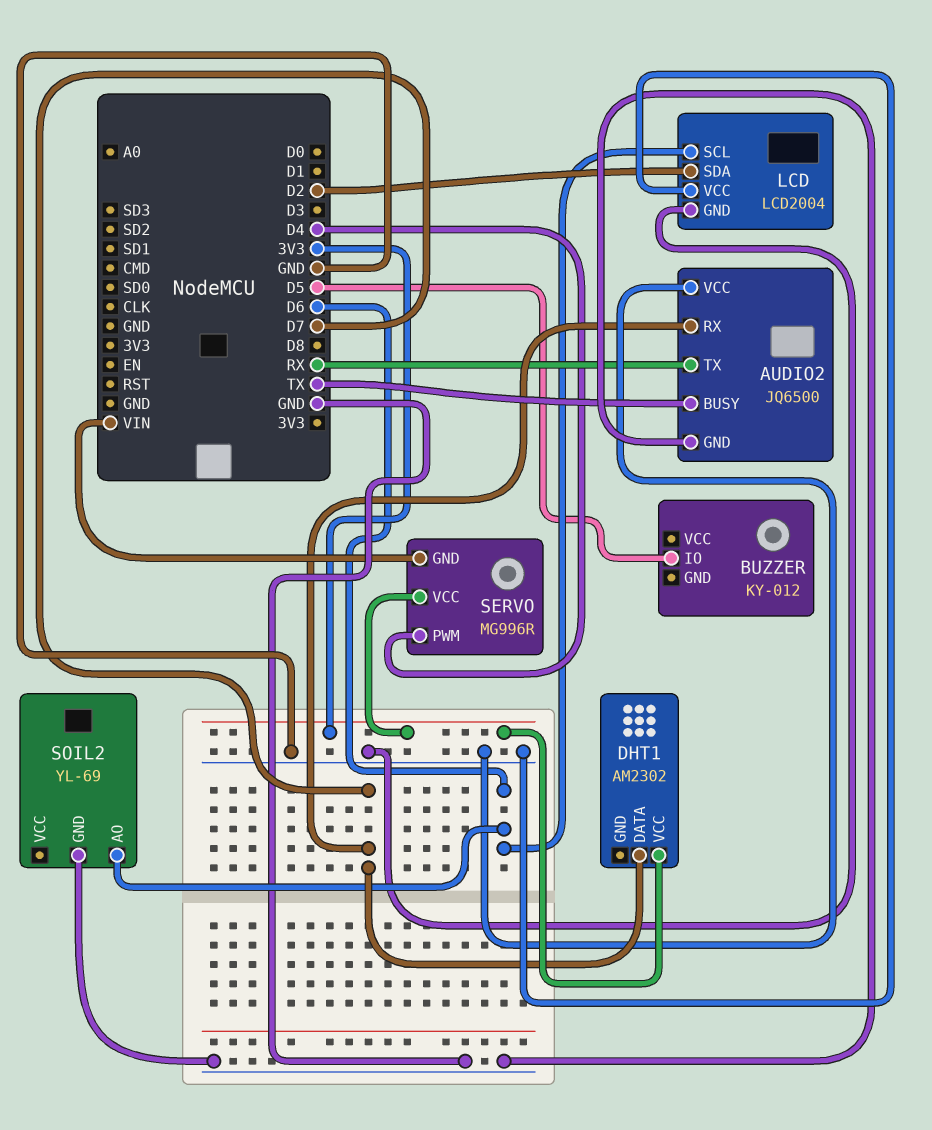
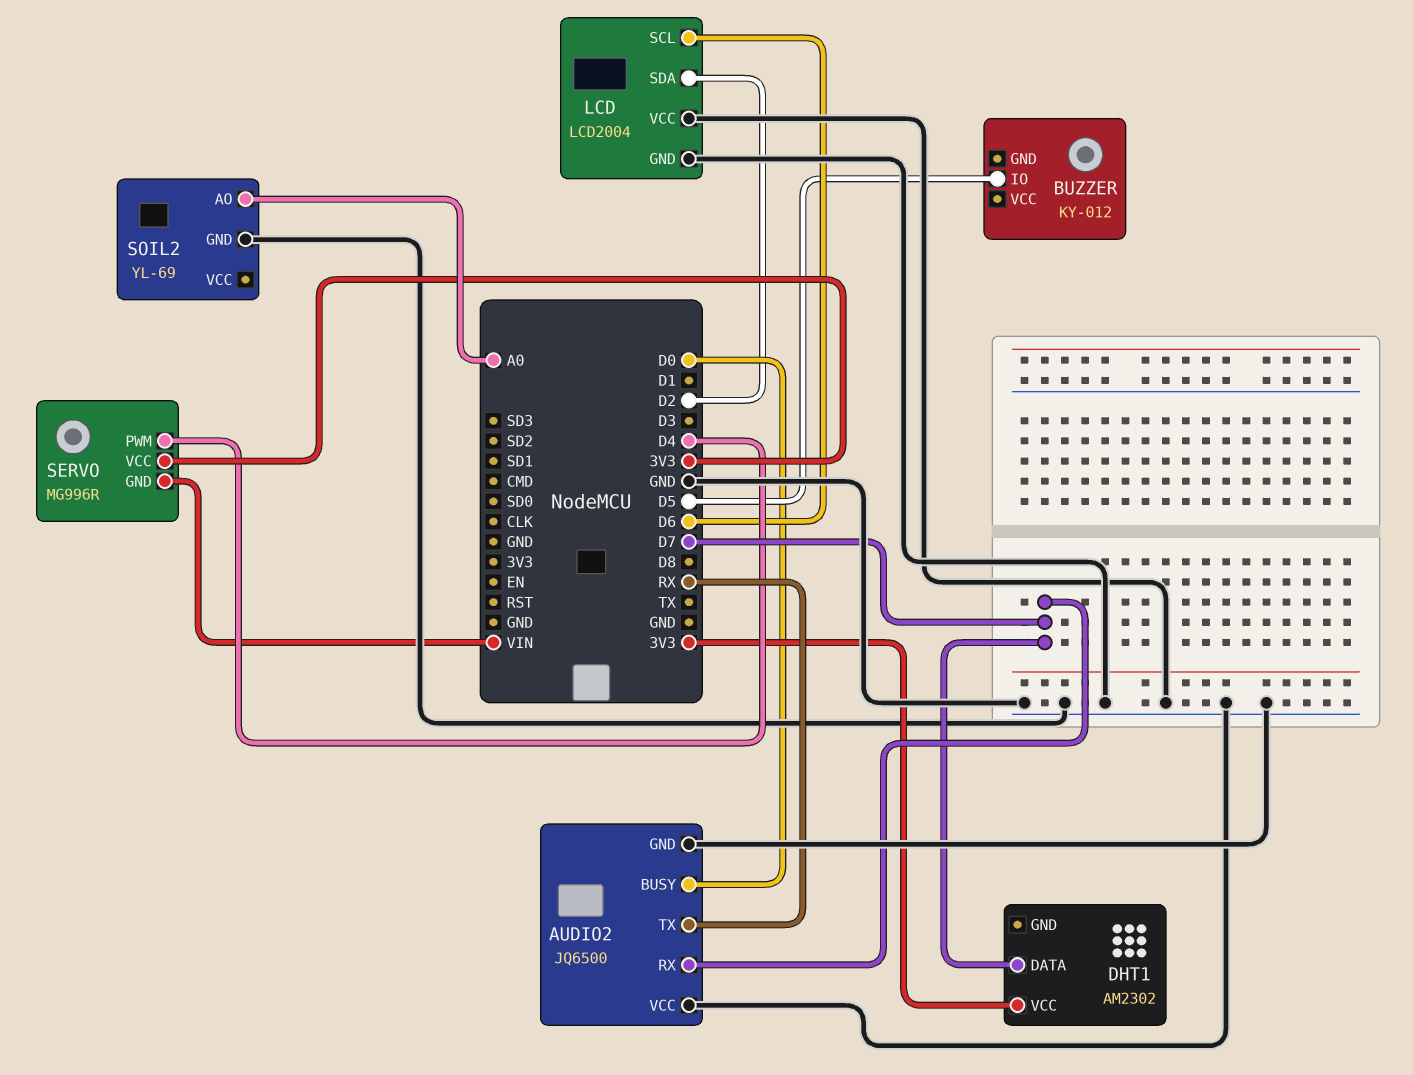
AUDIO2 pin BUSY: TX -> D0
SOIL2 pin AO: D6 -> A0

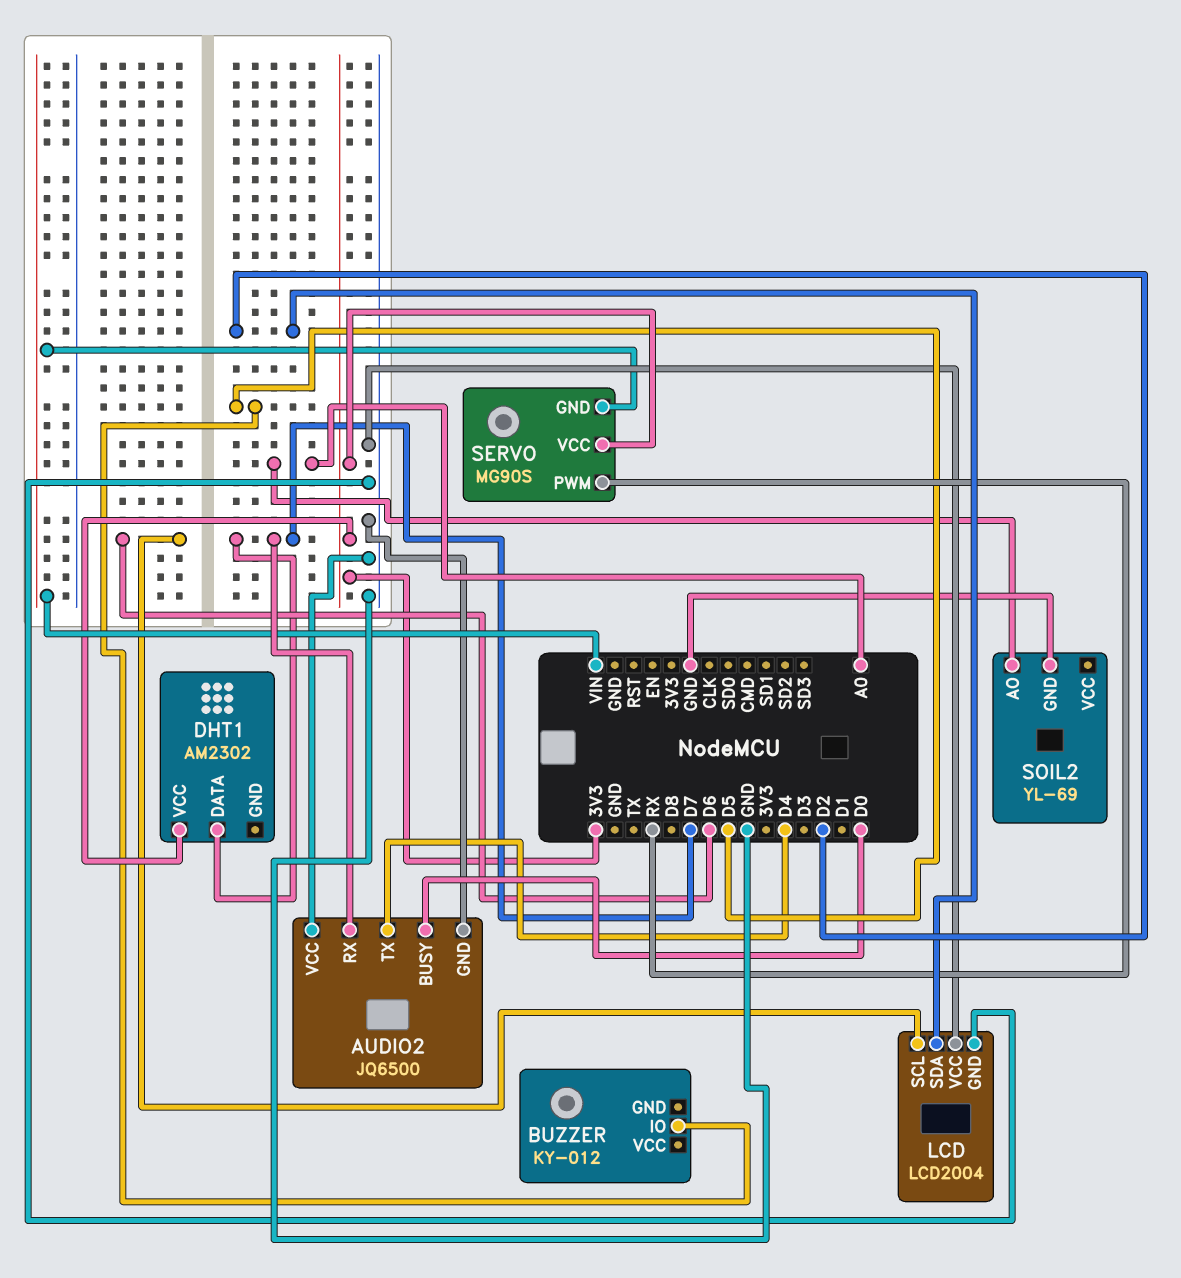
AUDIO2 pin TX: RX -> D4
SERVO: MG996R -> MG90S
SERVO pin PWM: D4 -> RX

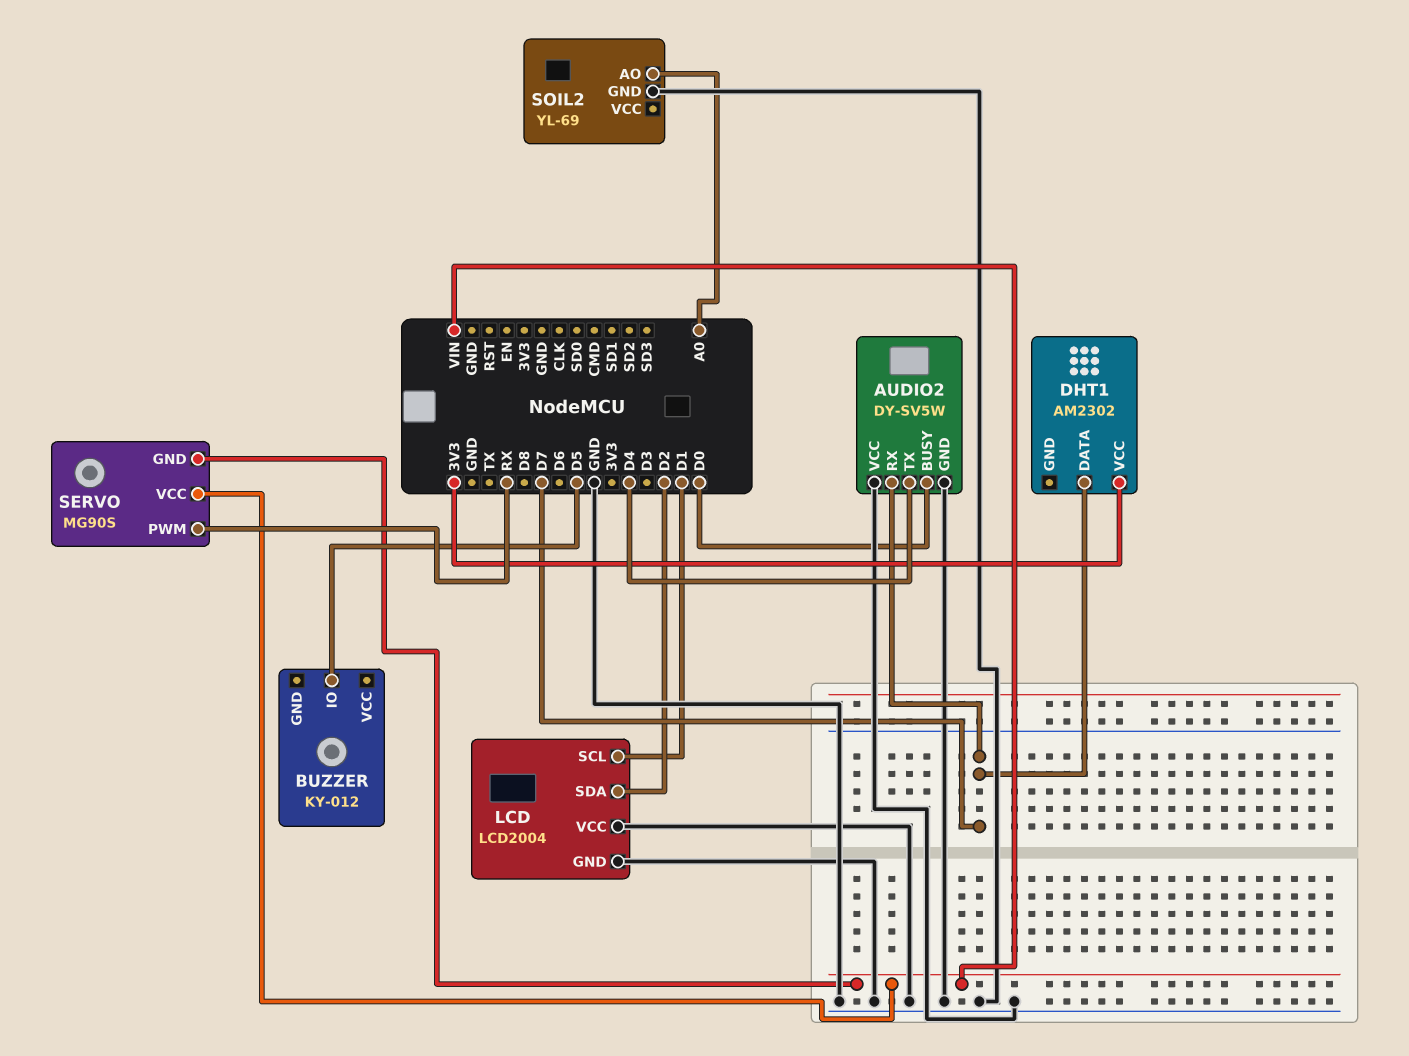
AUDIO2: JQ6500 -> DY-SV5W
LCD pin SCL: D6 -> D1
SERVO pin VCC: 3V3 -> VIN

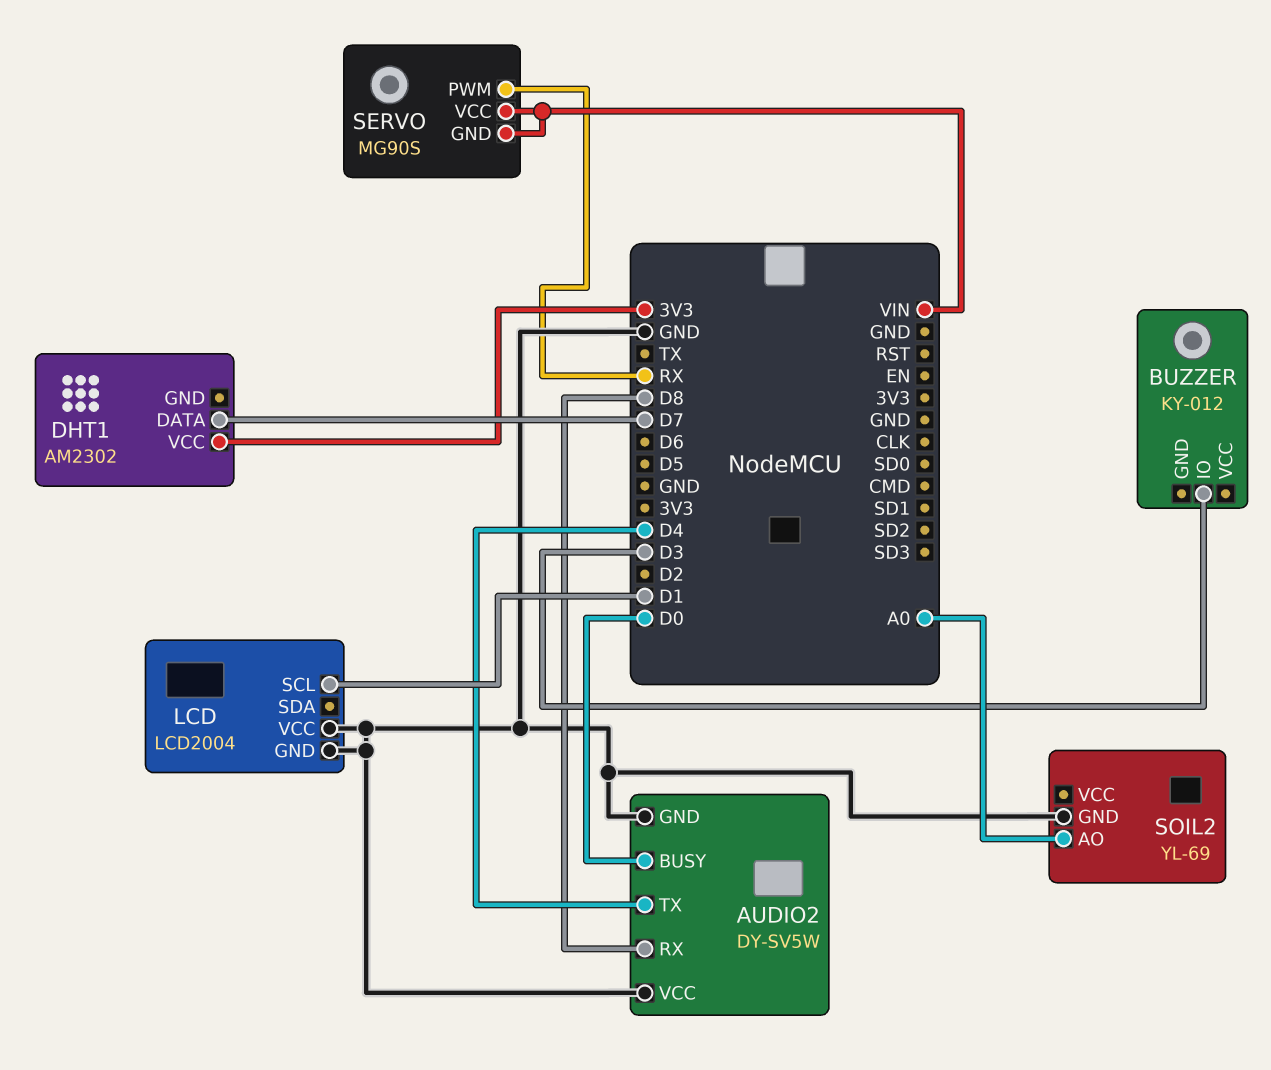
AUDIO2 pin RX: D7 -> D8
BUZZER pin IO: D5 -> D3
LCD pin SDA: D2 -> none

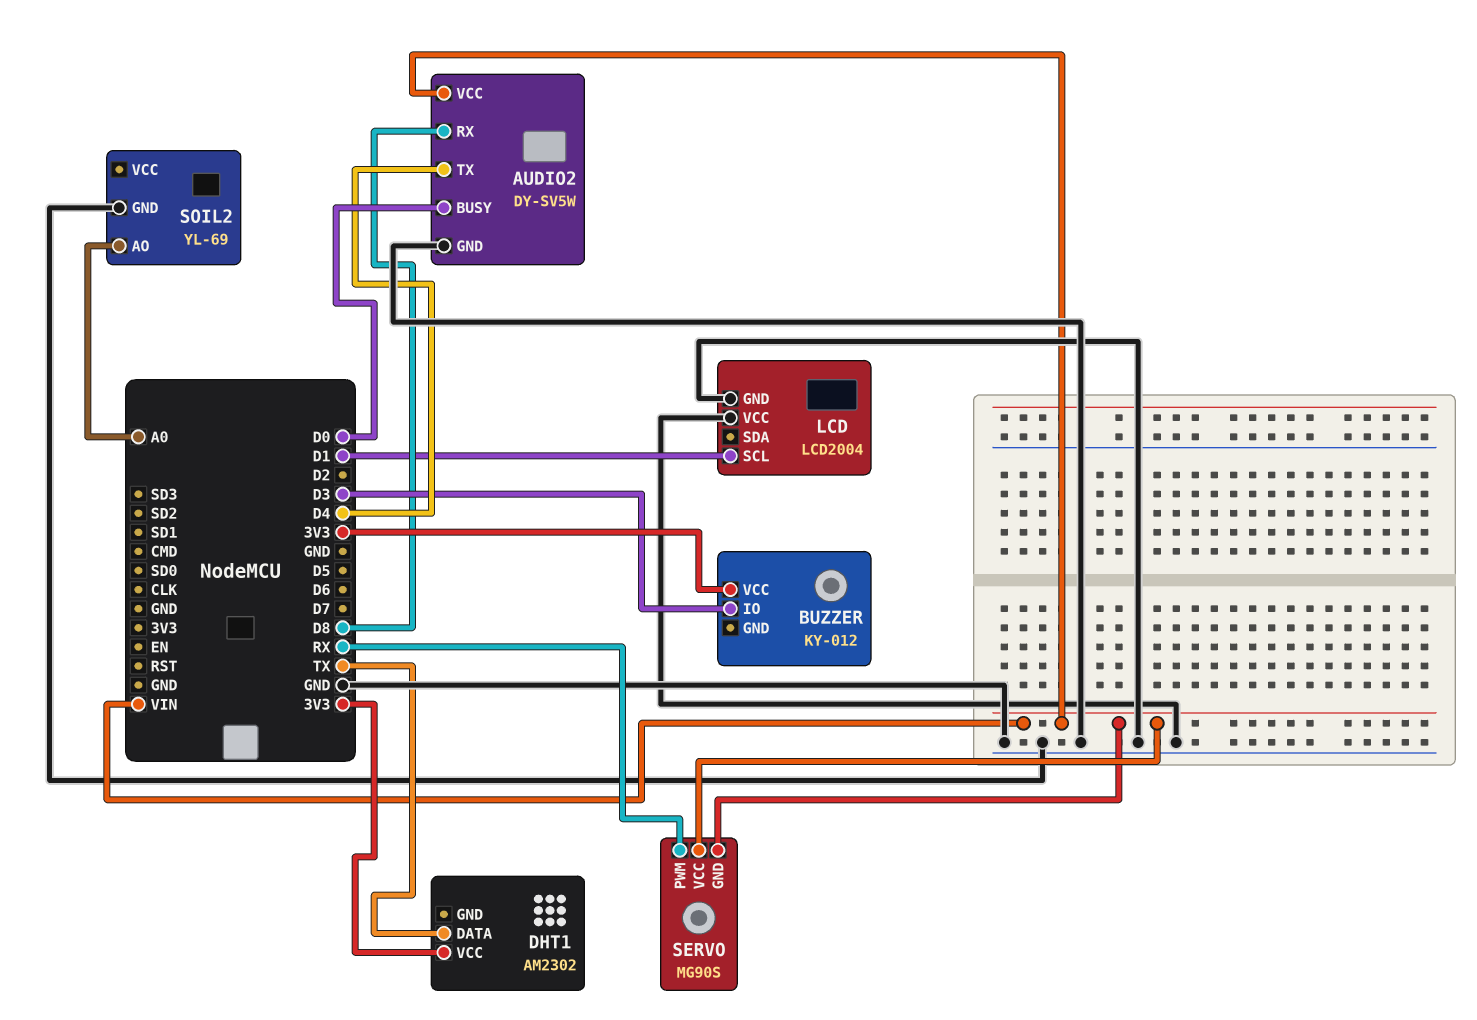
AUDIO2 pin VCC: GND -> VIN
BUZZER pin VCC: none -> 3V3
DHT1 pin DATA: D7 -> TX

